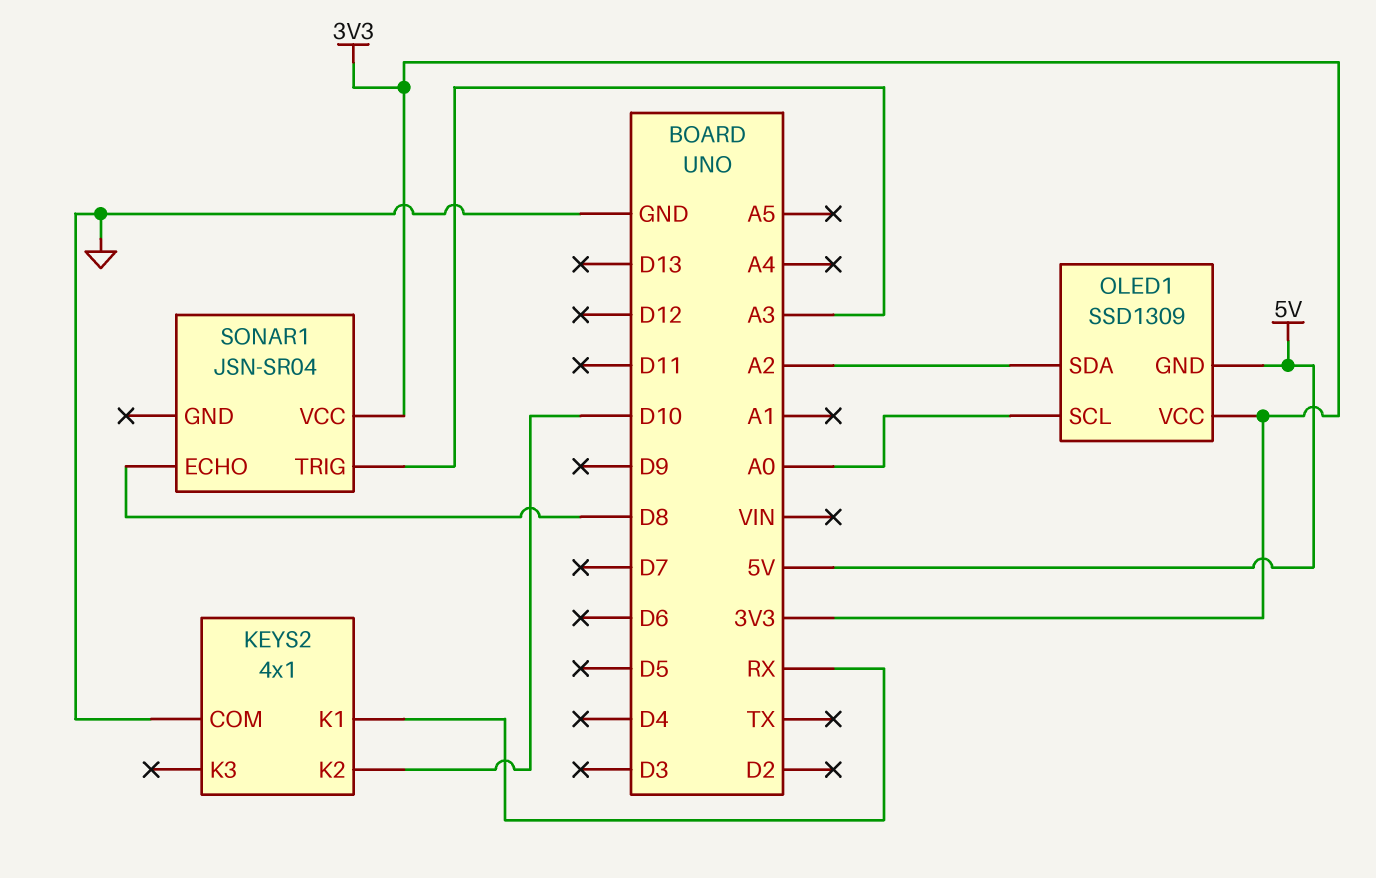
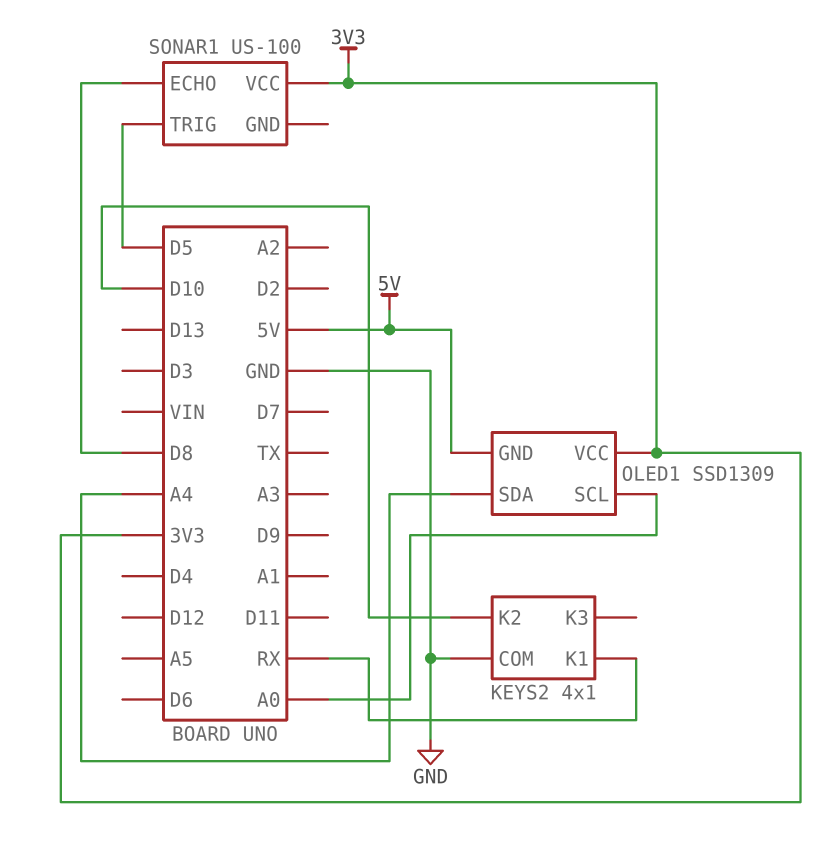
OLED1 pin SDA: A2 -> A4
SONAR1: JSN-SR04 -> US-100
SONAR1 pin TRIG: A3 -> D5

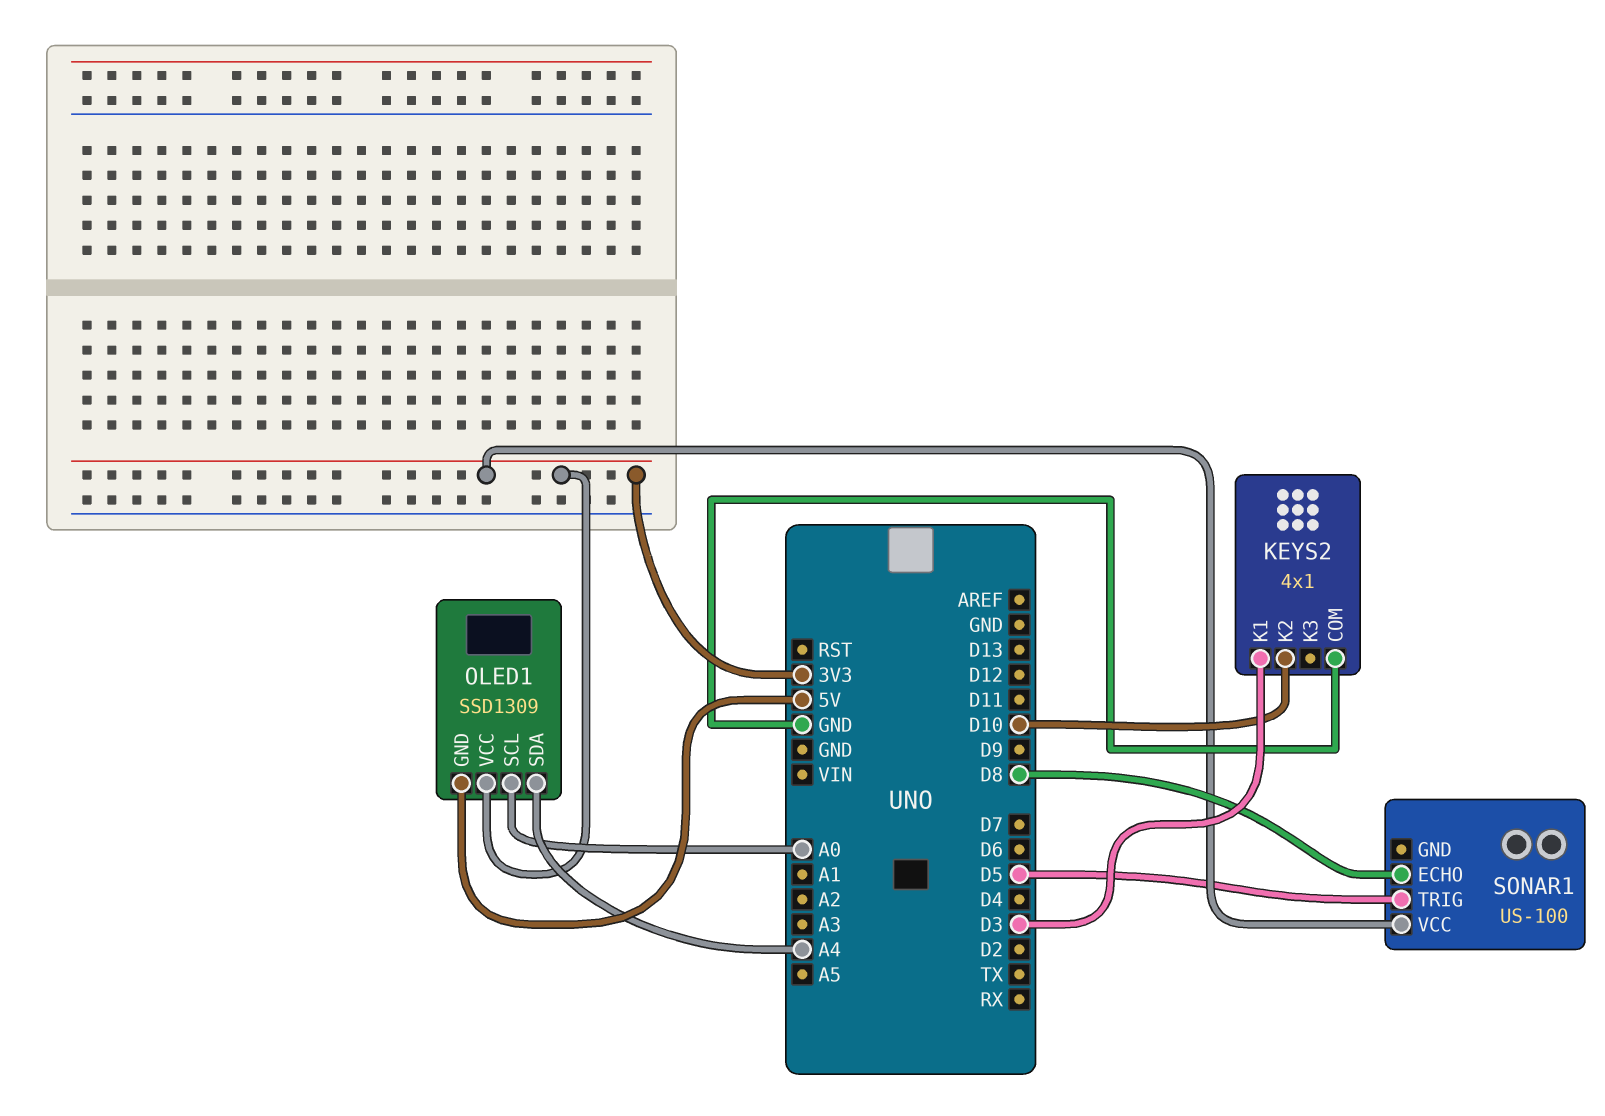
KEYS2 pin K1: RX -> D3

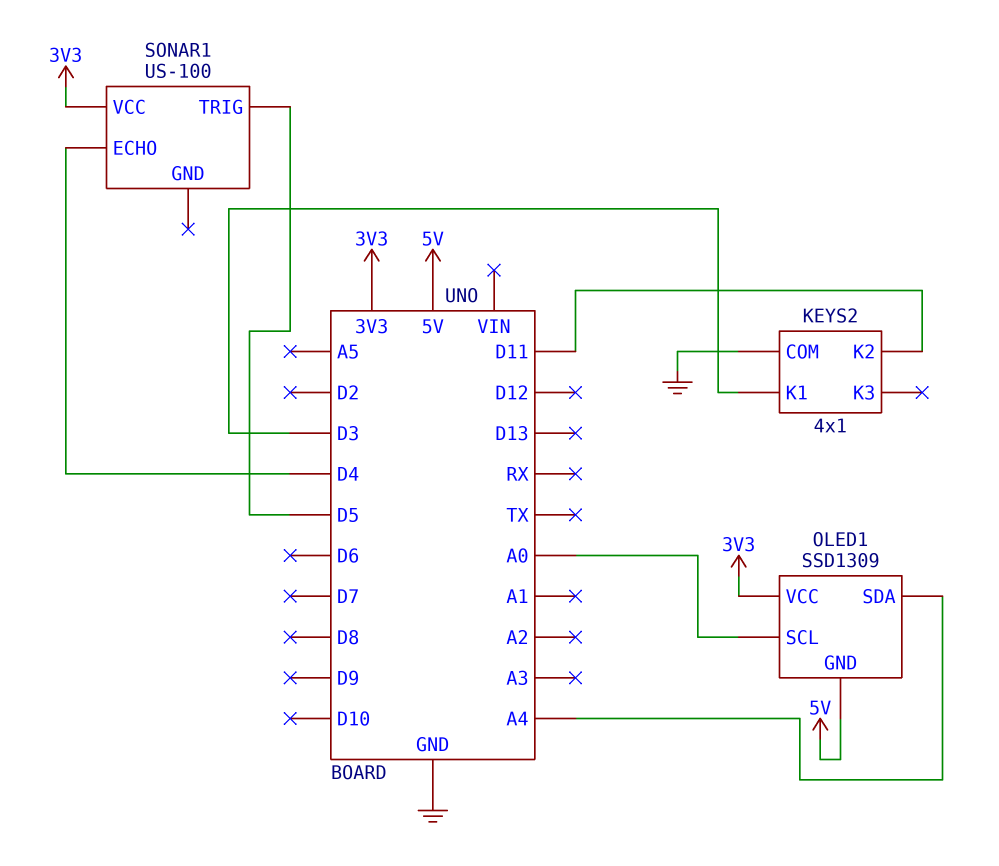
KEYS2 pin K2: D10 -> D11
SONAR1 pin ECHO: D8 -> D4

